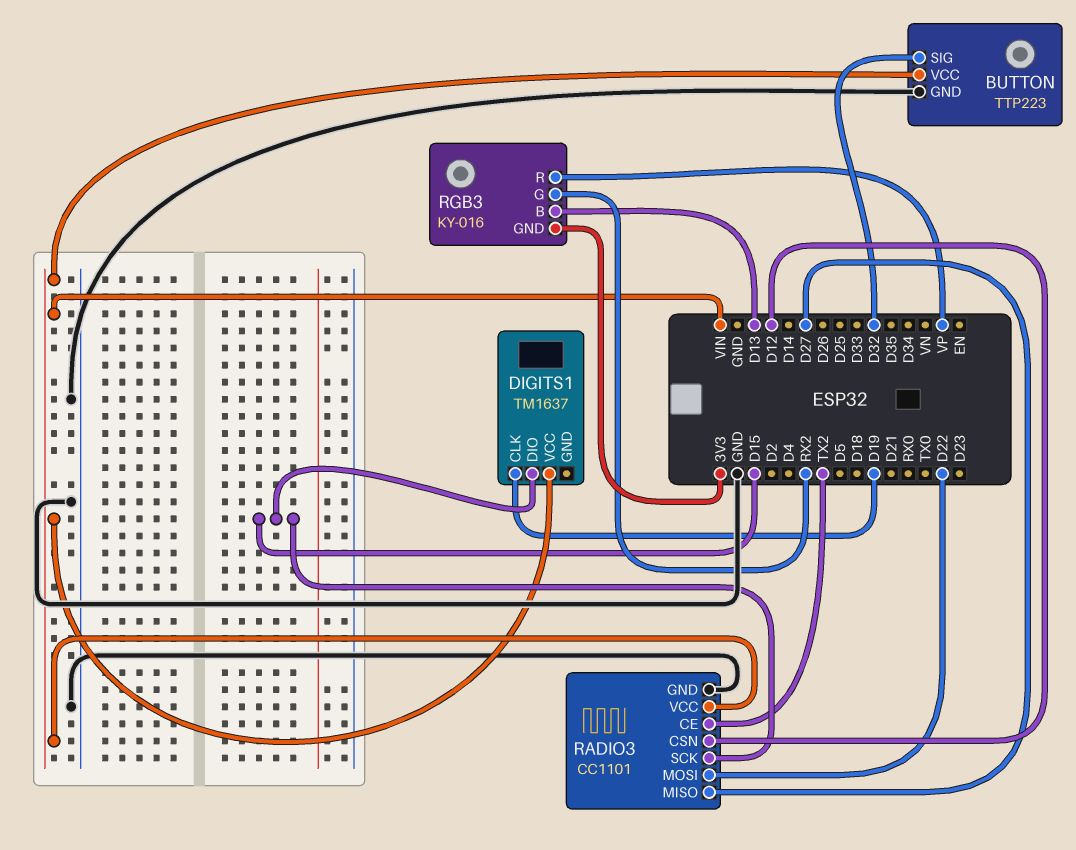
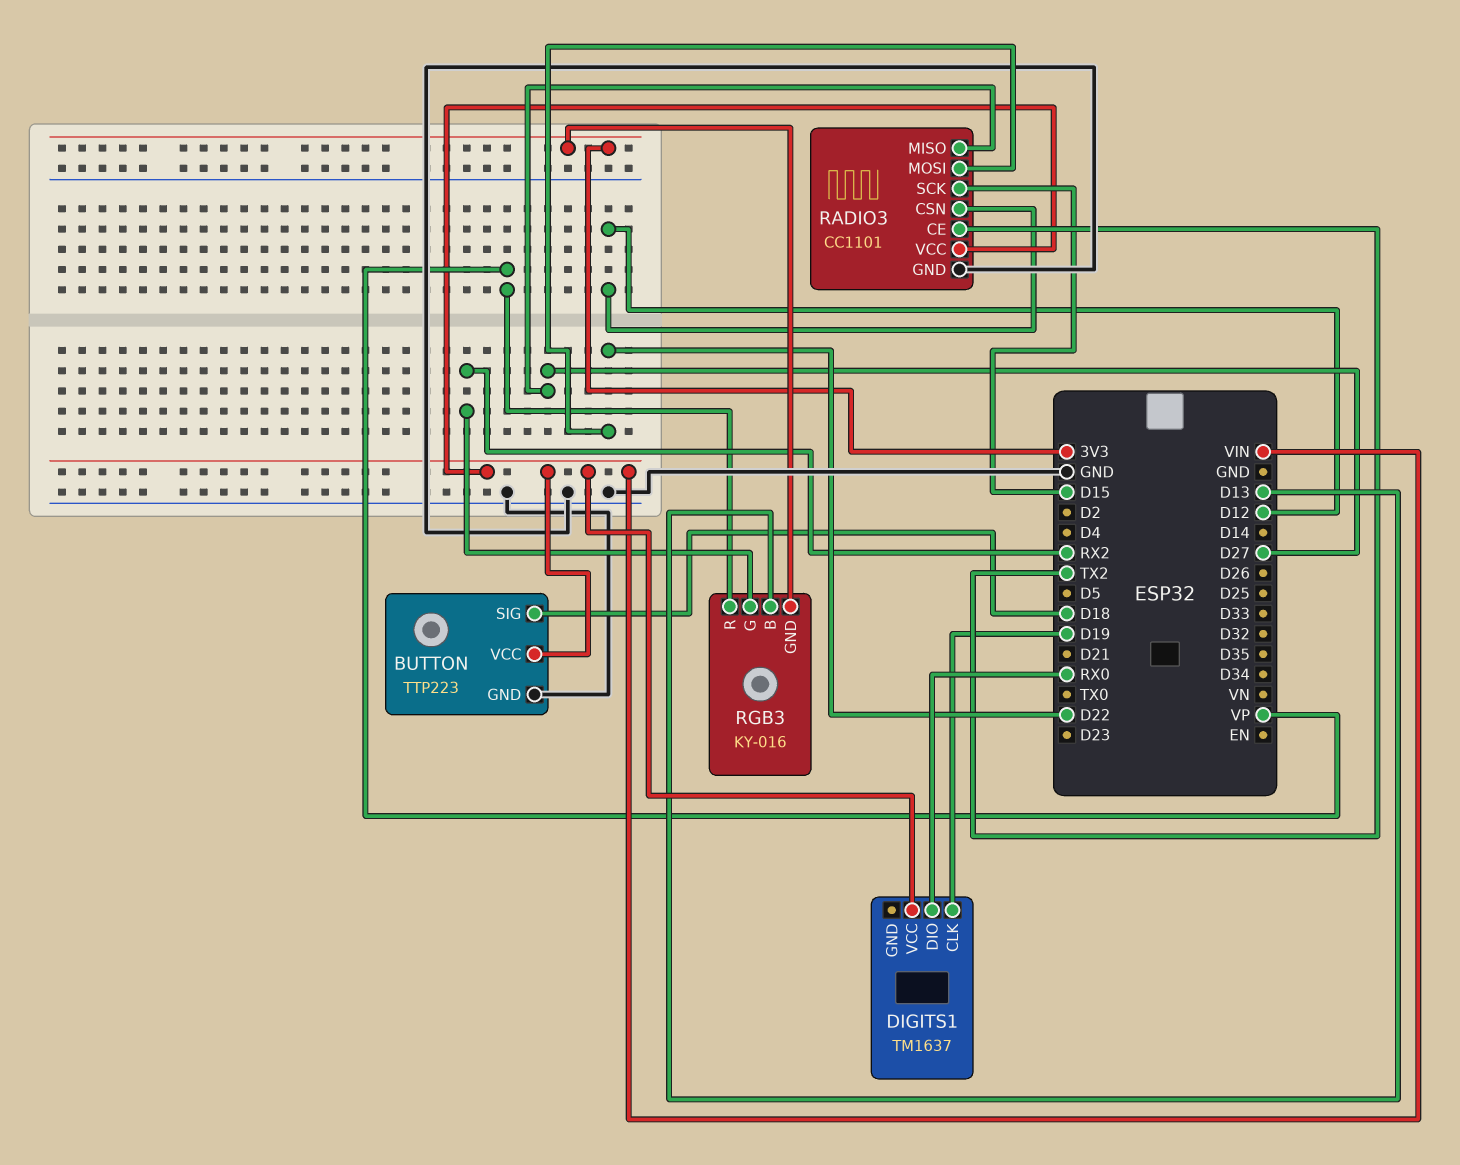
BUTTON pin SIG: D32 -> D18
DIGITS1 pin DIO: D15 -> RX0

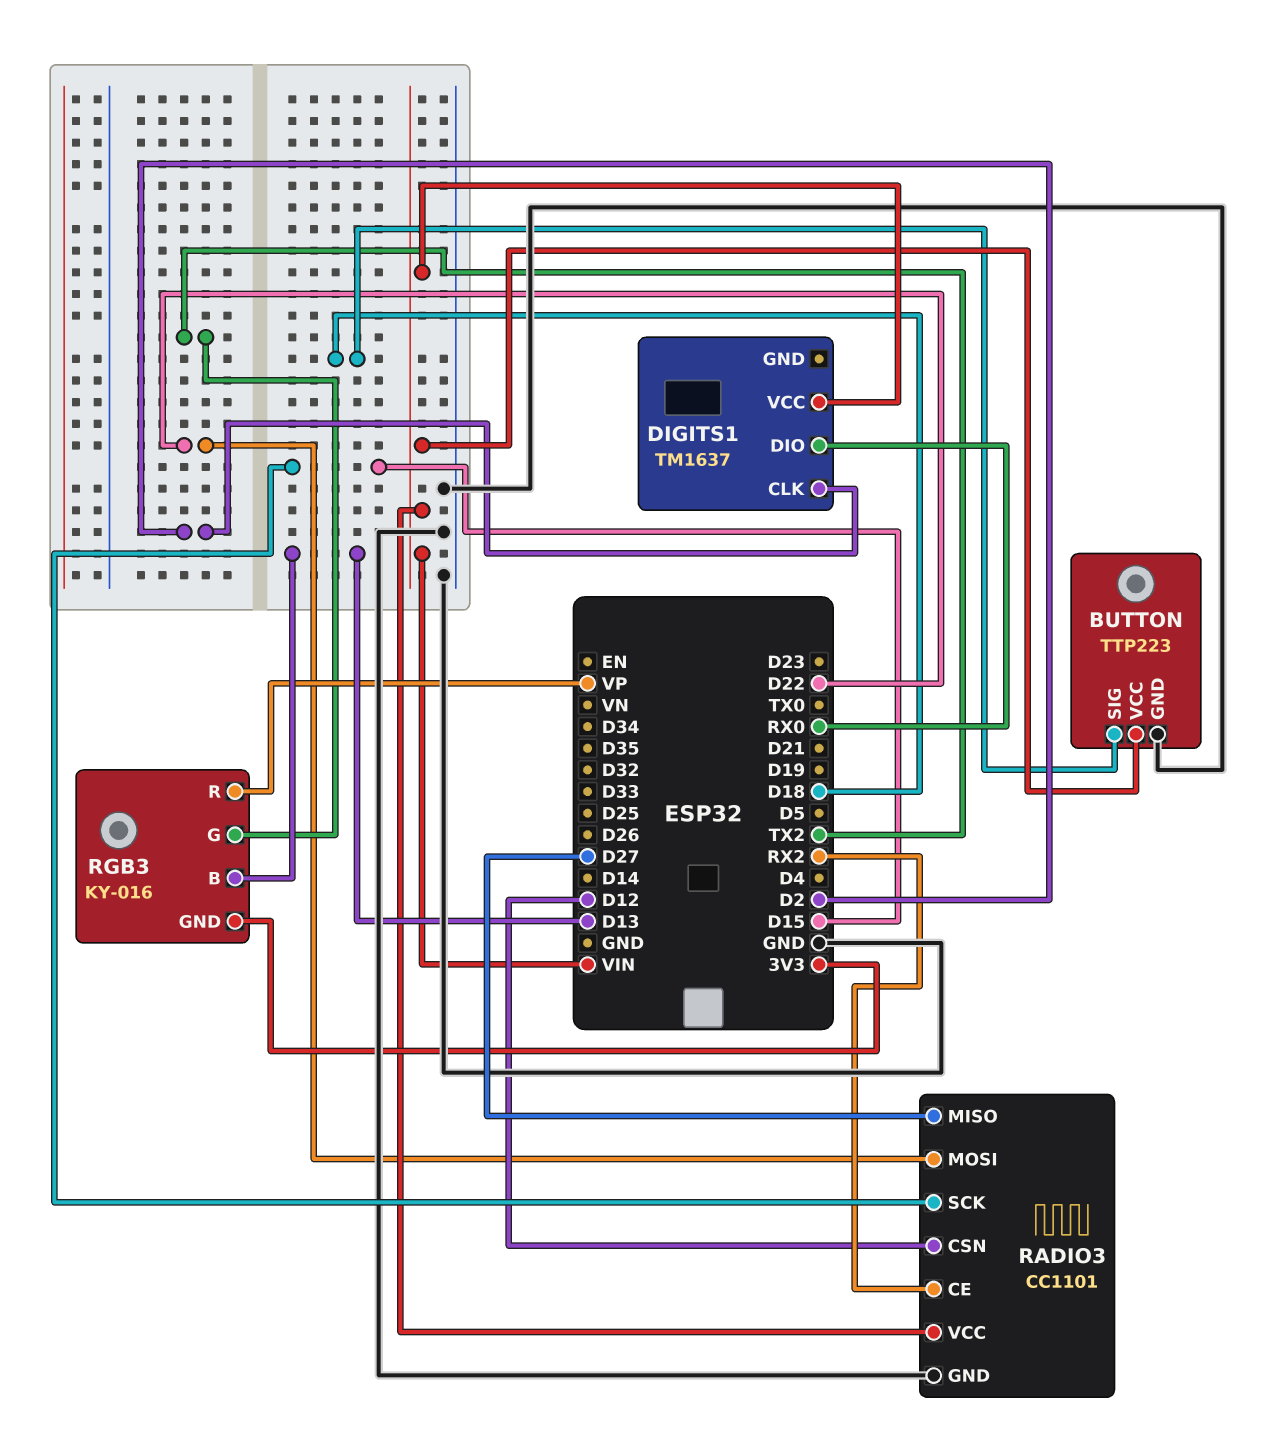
DIGITS1 pin CLK: D19 -> D2
RADIO3 pin CE: TX2 -> RX2
RGB3 pin G: RX2 -> TX2

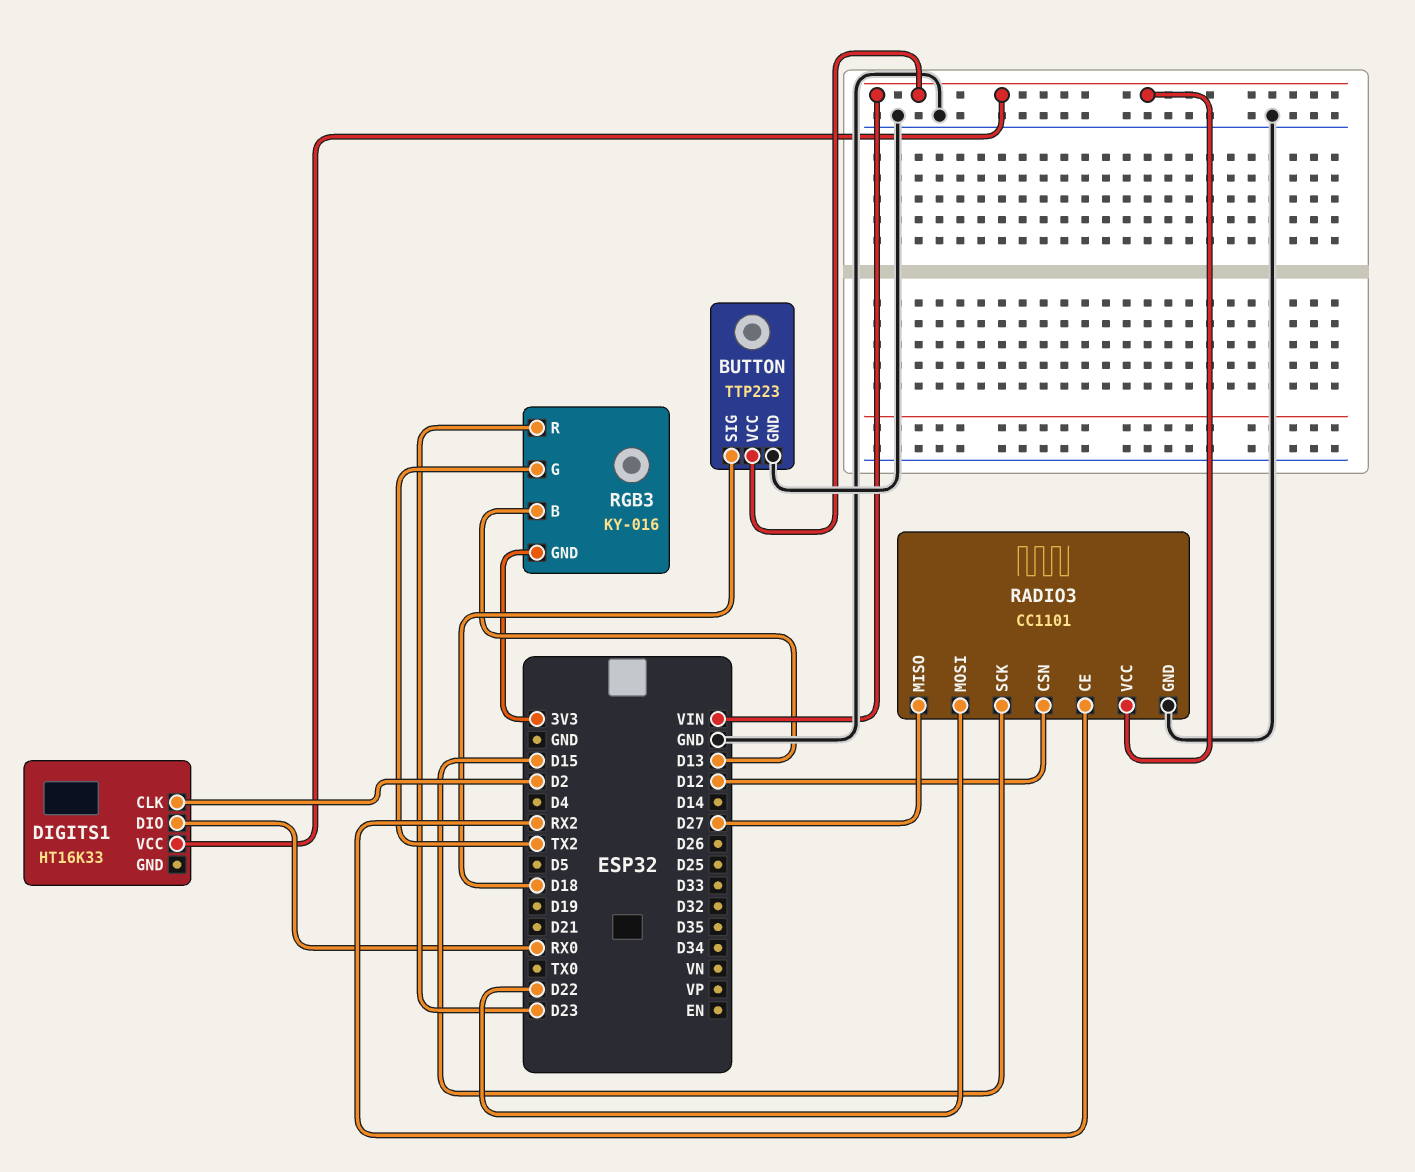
DIGITS1: TM1637 -> HT16K33
RGB3 pin R: VP -> D23

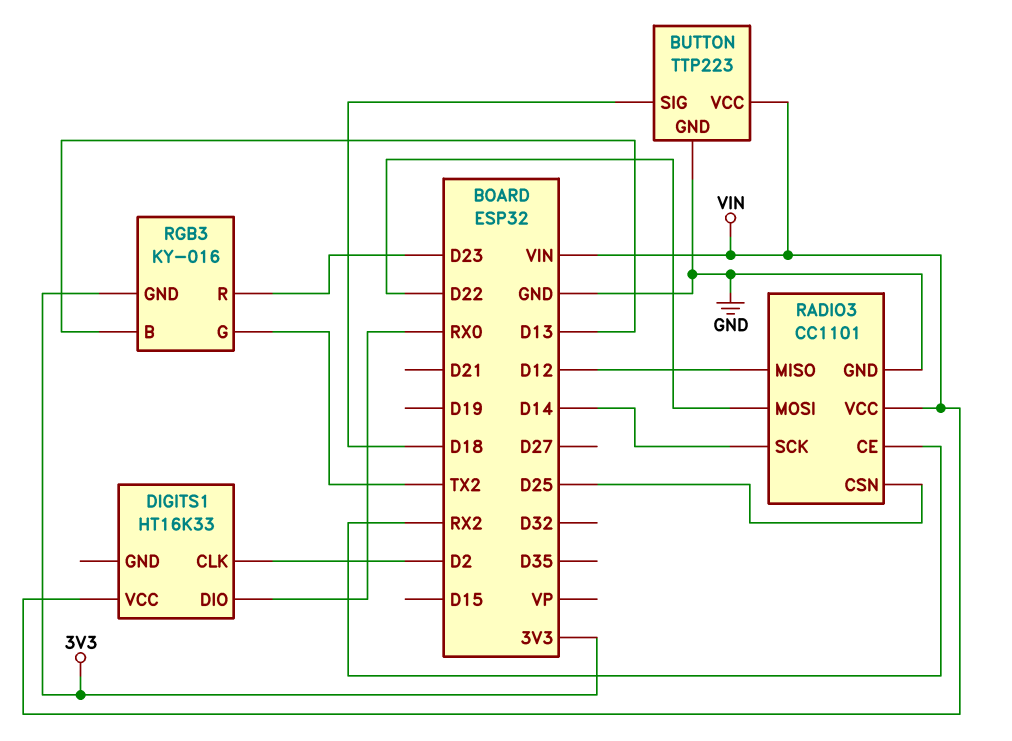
RADIO3 pin CSN: D12 -> D25
RADIO3 pin MISO: D27 -> D12
RADIO3 pin SCK: D15 -> D14

